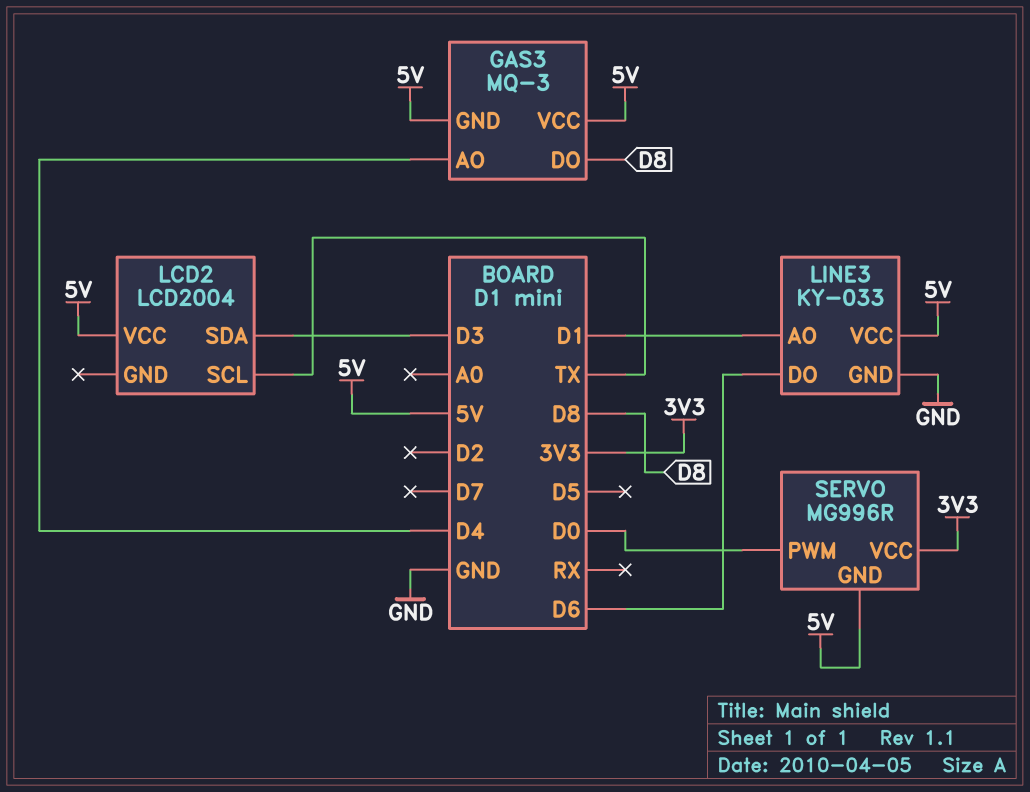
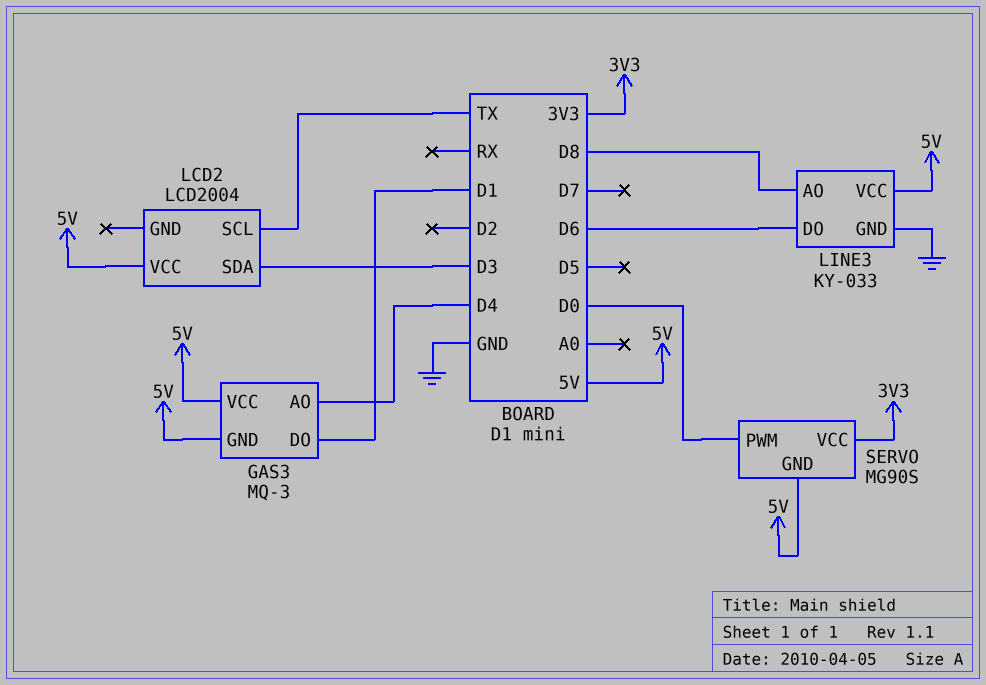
GAS3 pin DO: D8 -> D1
LINE3 pin AO: D1 -> D8
SERVO: MG996R -> MG90S

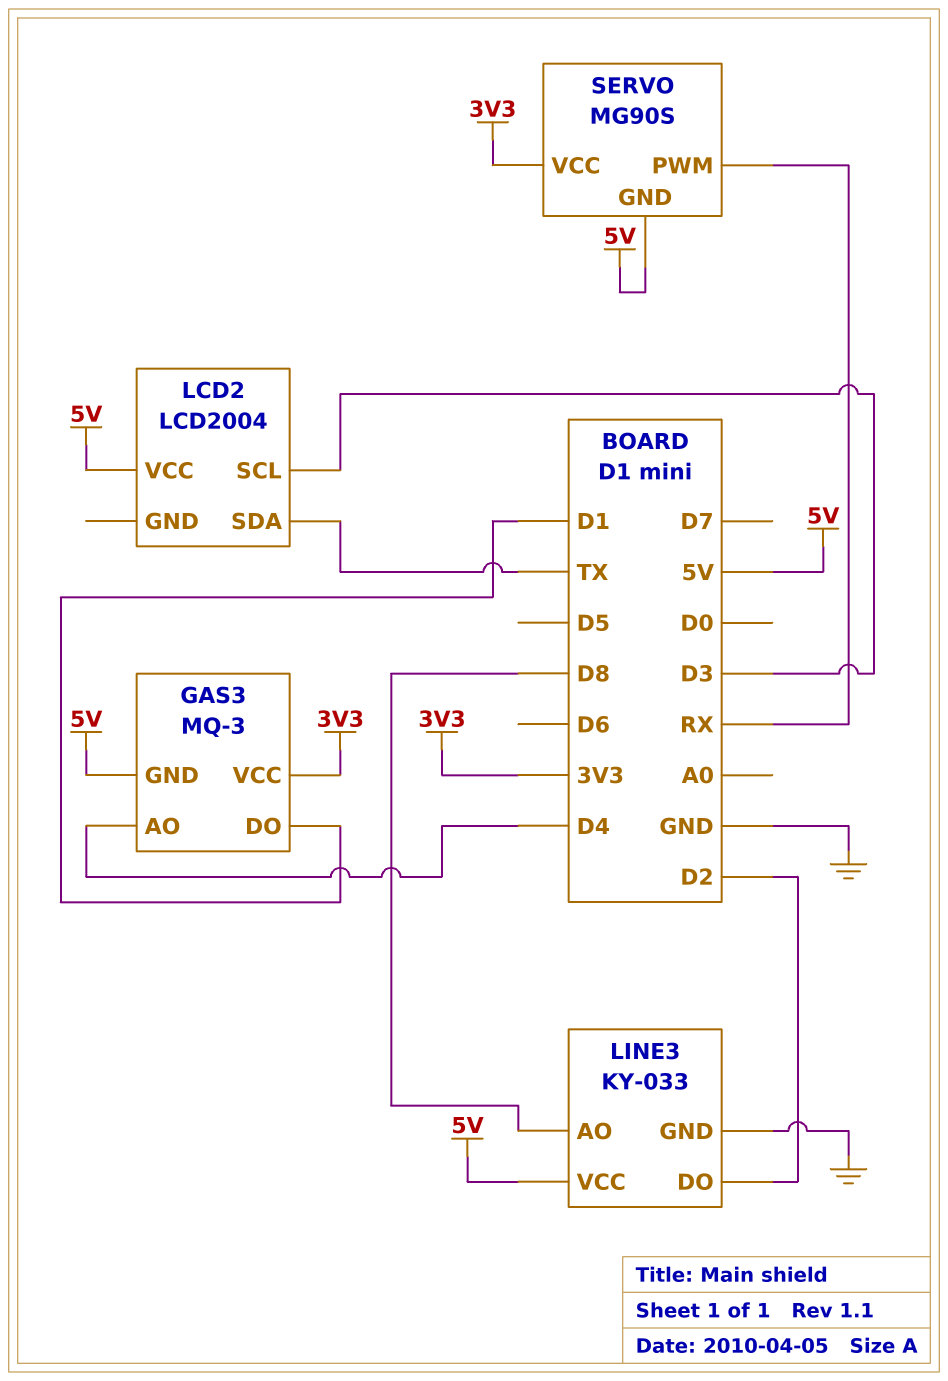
GAS3 pin VCC: 5V -> 3V3
LCD2 pin SCL: TX -> D3
LCD2 pin SDA: D3 -> TX
LINE3 pin DO: D6 -> D2
SERVO pin PWM: D0 -> RX

